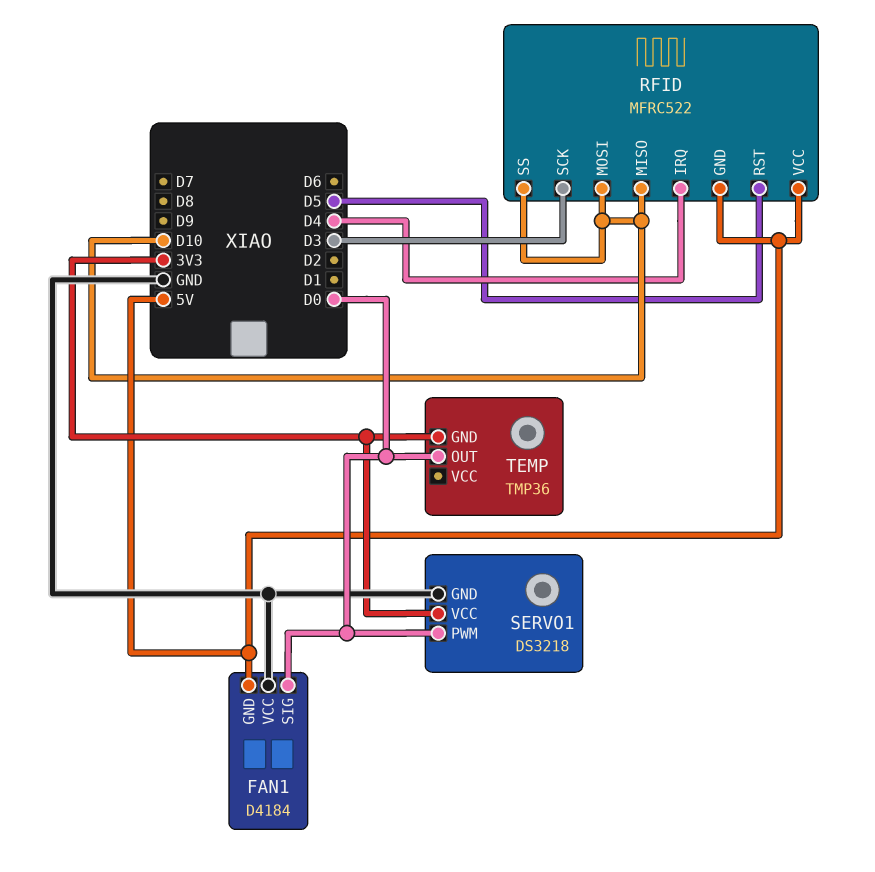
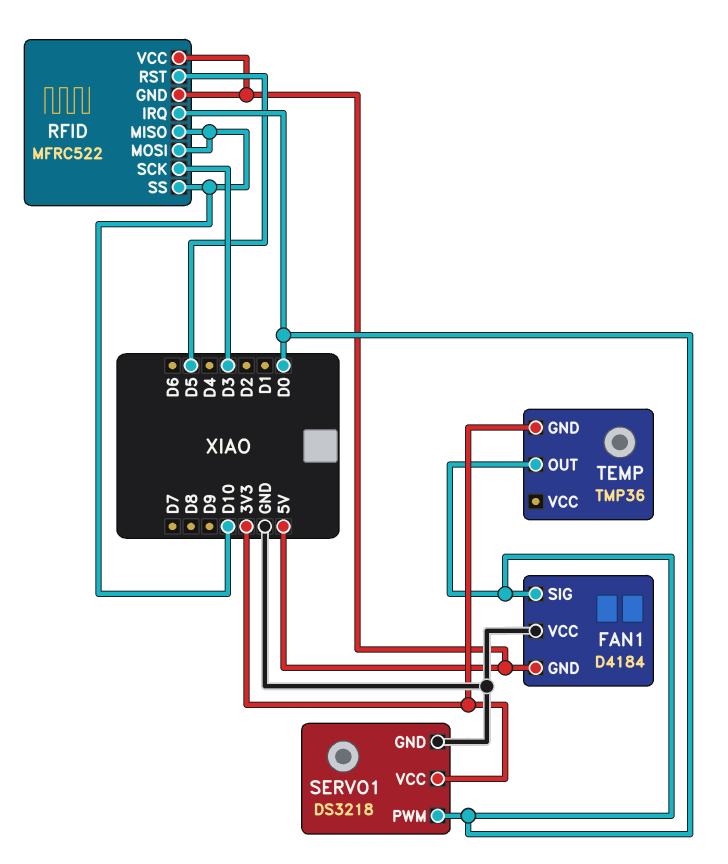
RFID pin IRQ: D4 -> D0

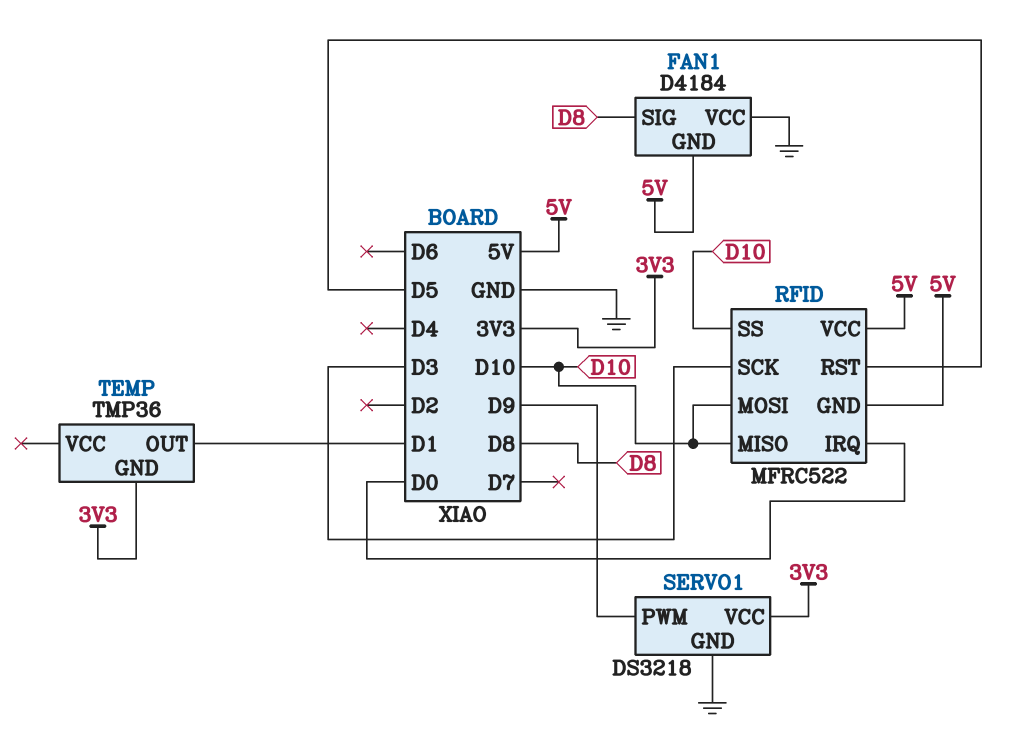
FAN1 pin SIG: D0 -> D8
SERVO1 pin PWM: D0 -> D9
TEMP pin OUT: D0 -> D1

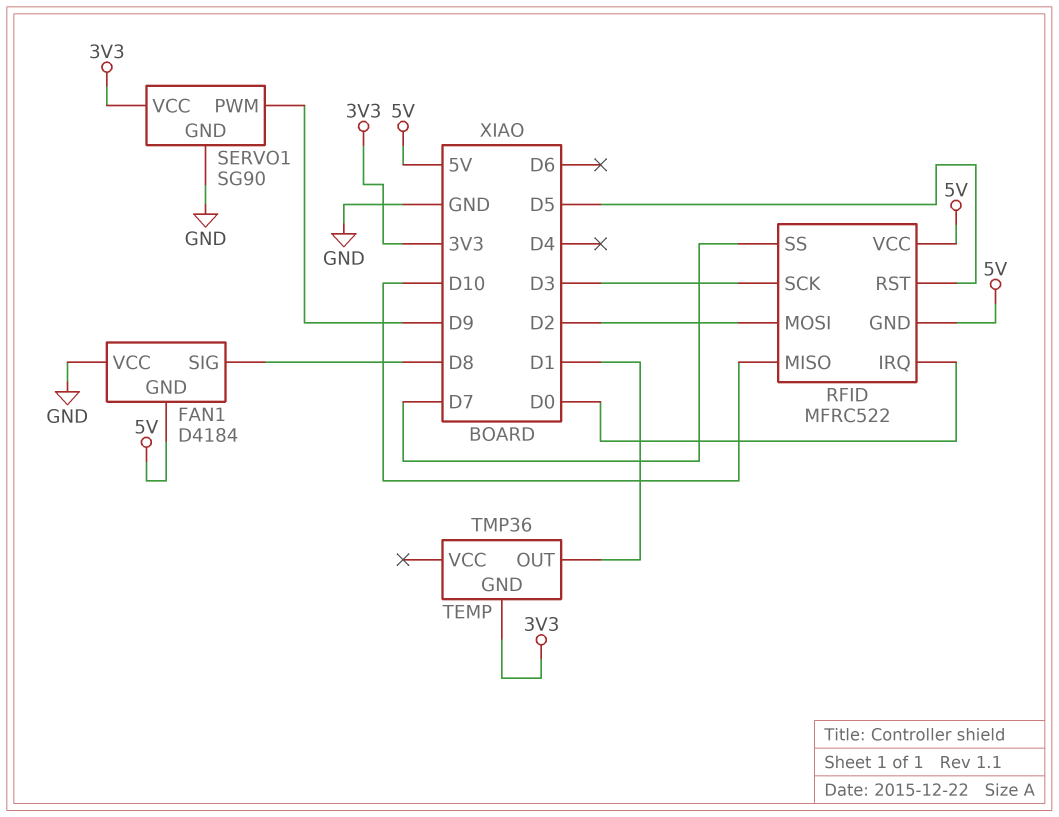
RFID pin MOSI: D10 -> D2
RFID pin SS: D10 -> D7
SERVO1: DS3218 -> SG90

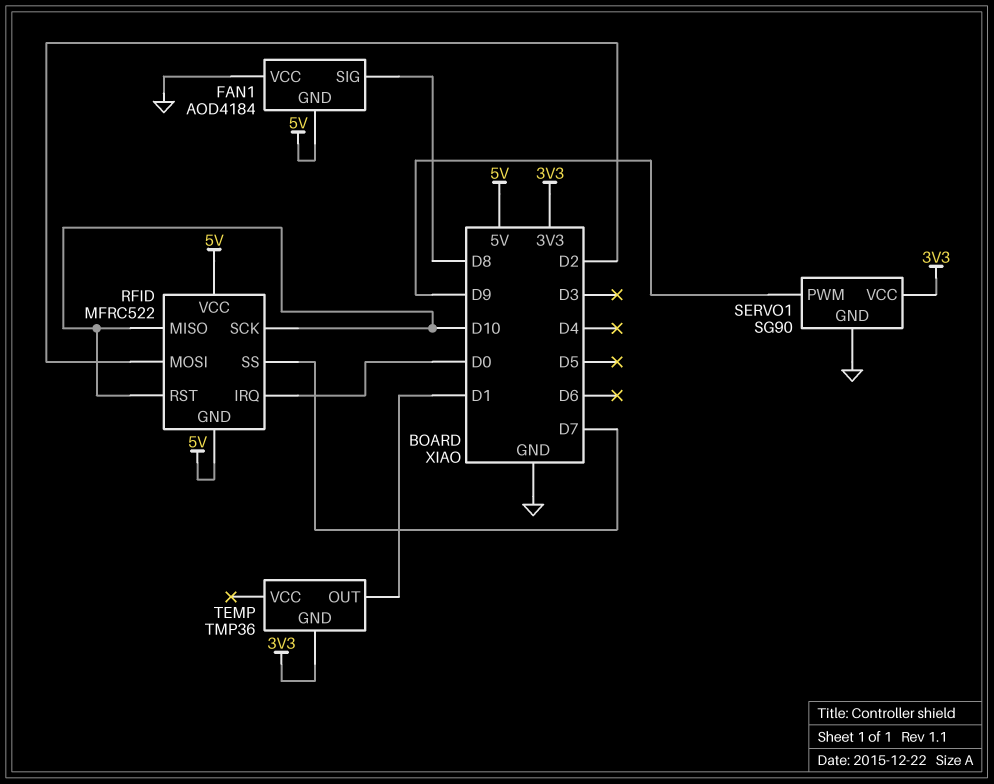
FAN1: D4184 -> AOD4184
RFID pin RST: D5 -> D10
RFID pin SCK: D3 -> D10

